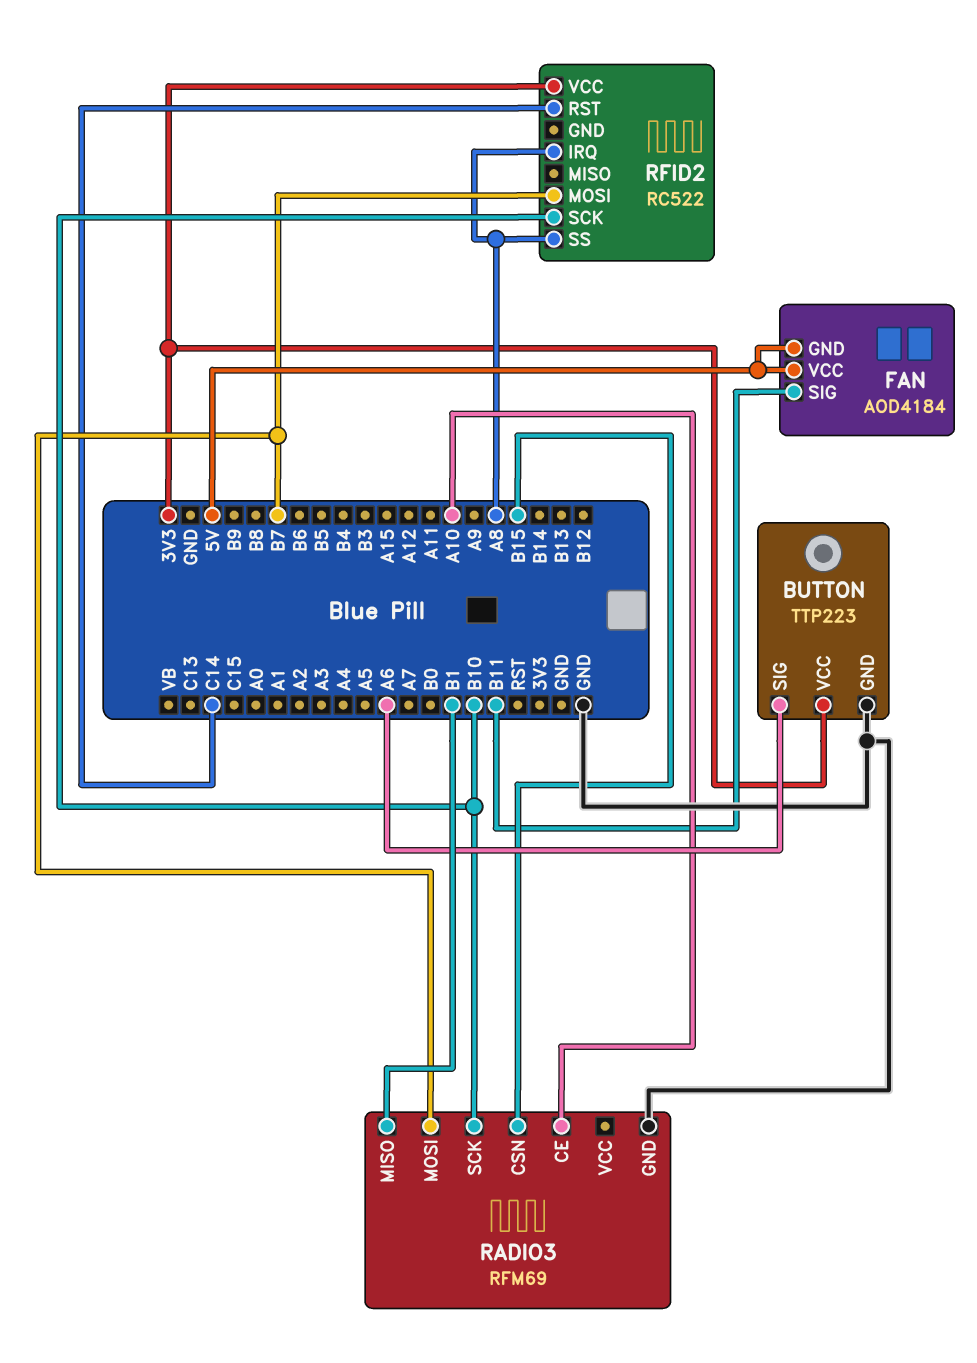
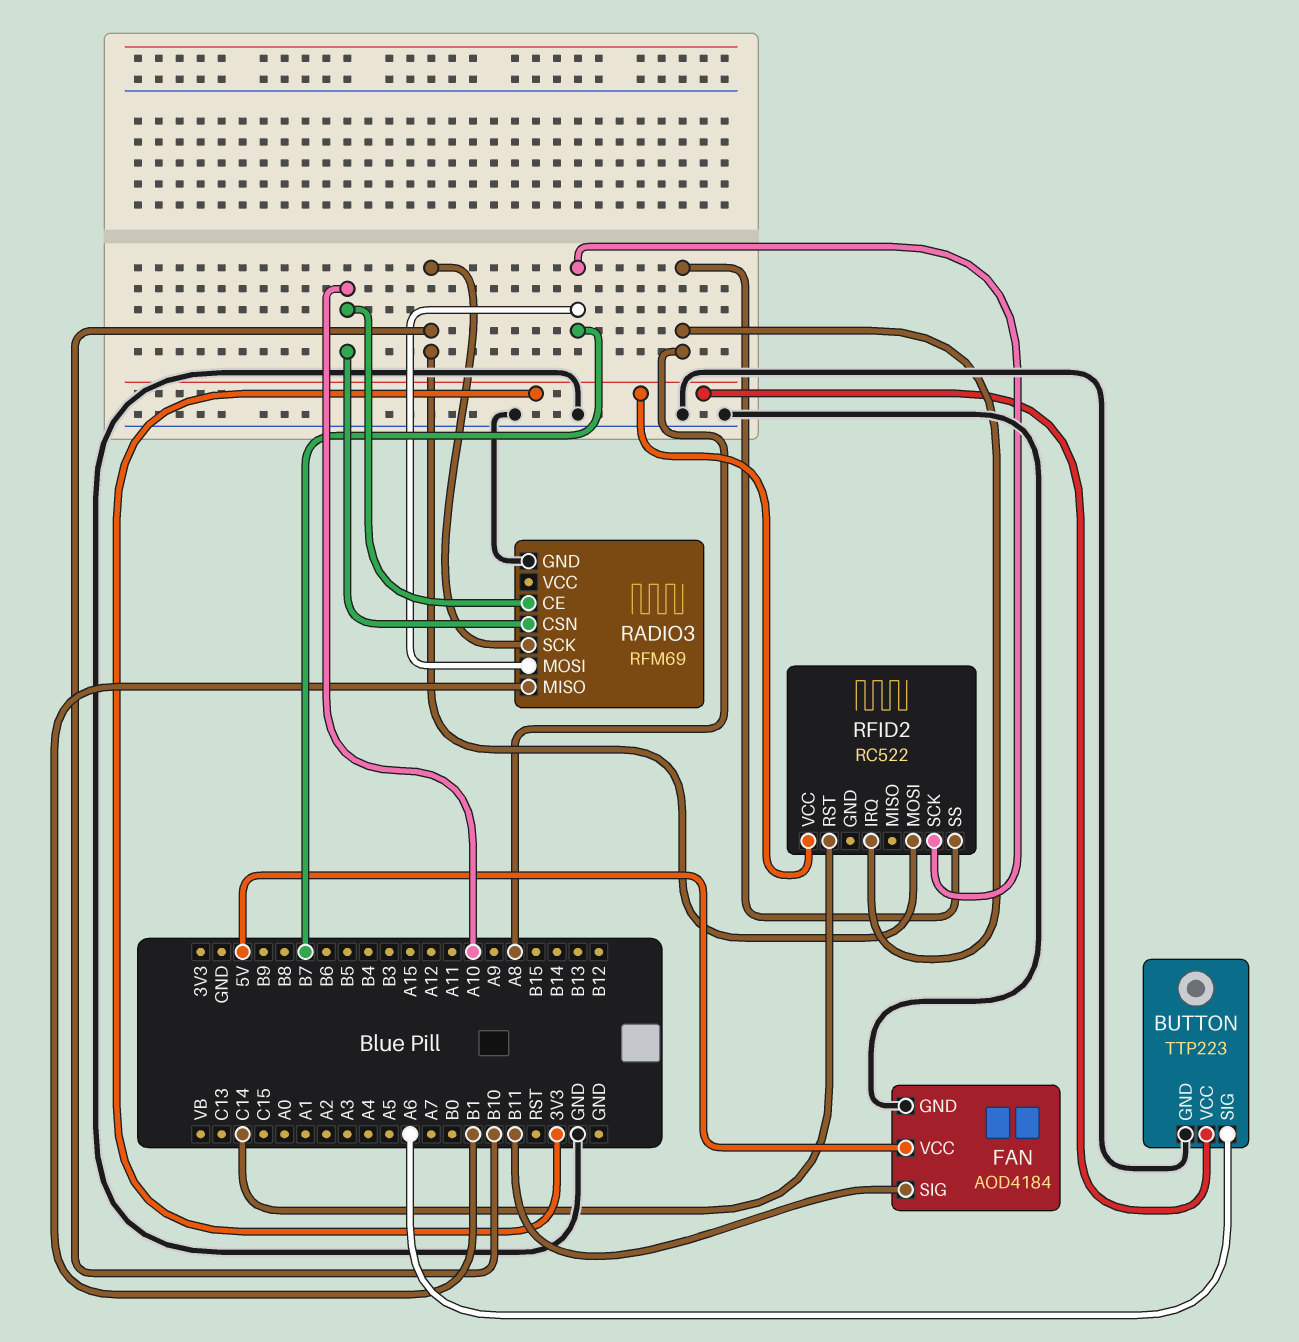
FAN pin GND: 5V -> GND
RADIO3 pin CSN: B15 -> A10
RFID2 pin MOSI: B7 -> B10
RFID2 pin SCK: B10 -> B7

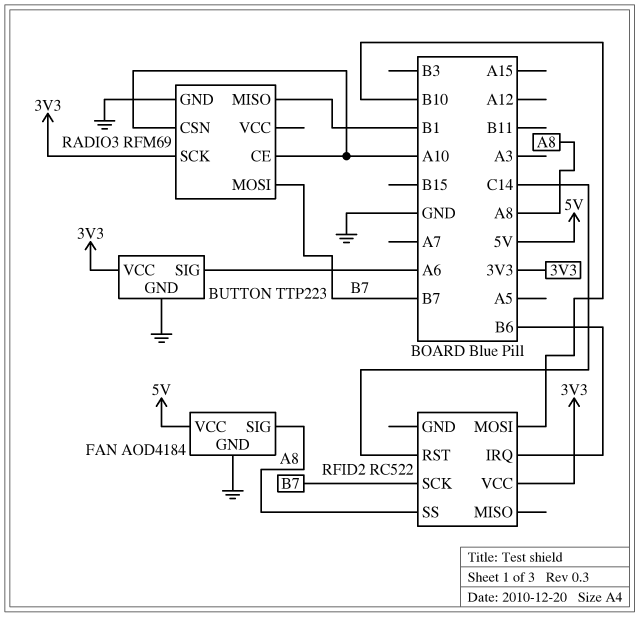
FAN pin SIG: B11 -> A8
RADIO3 pin SCK: B10 -> 3V3
RFID2 pin IRQ: A8 -> B6

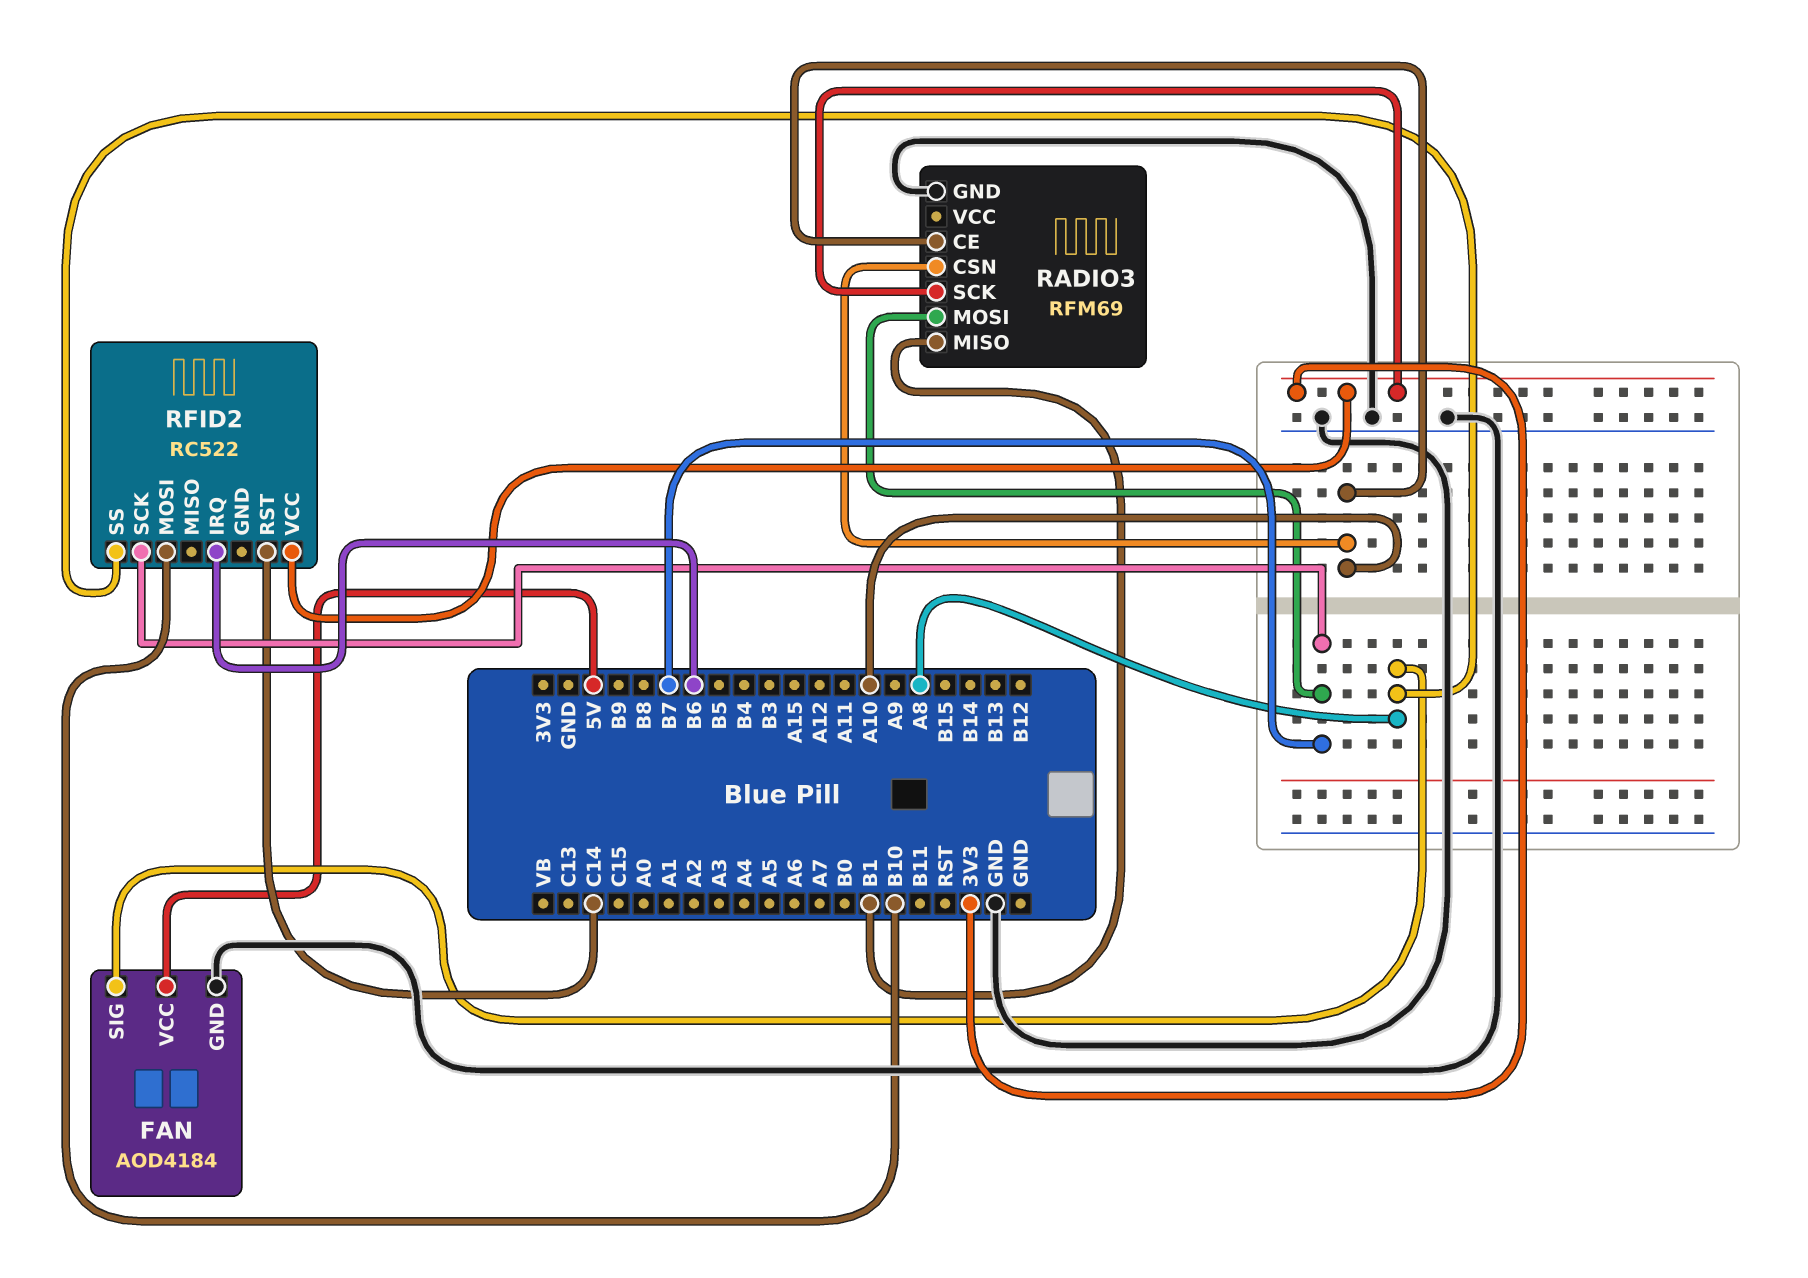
BUTTON: TTP223 -> none
BUTTON pin GND: GND -> none
BUTTON pin SIG: A6 -> none
BUTTON pin VCC: 3V3 -> none

